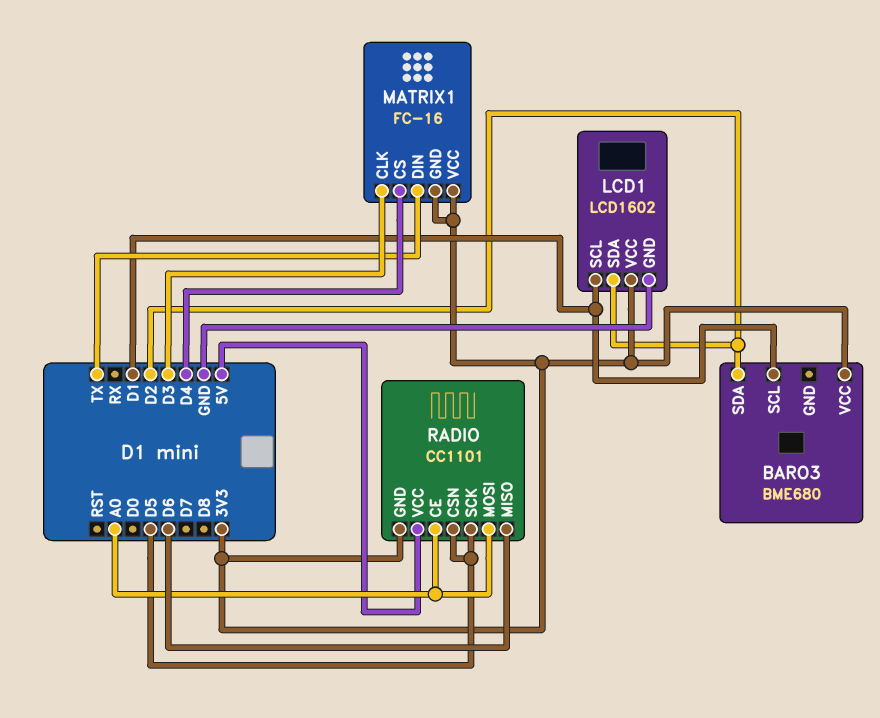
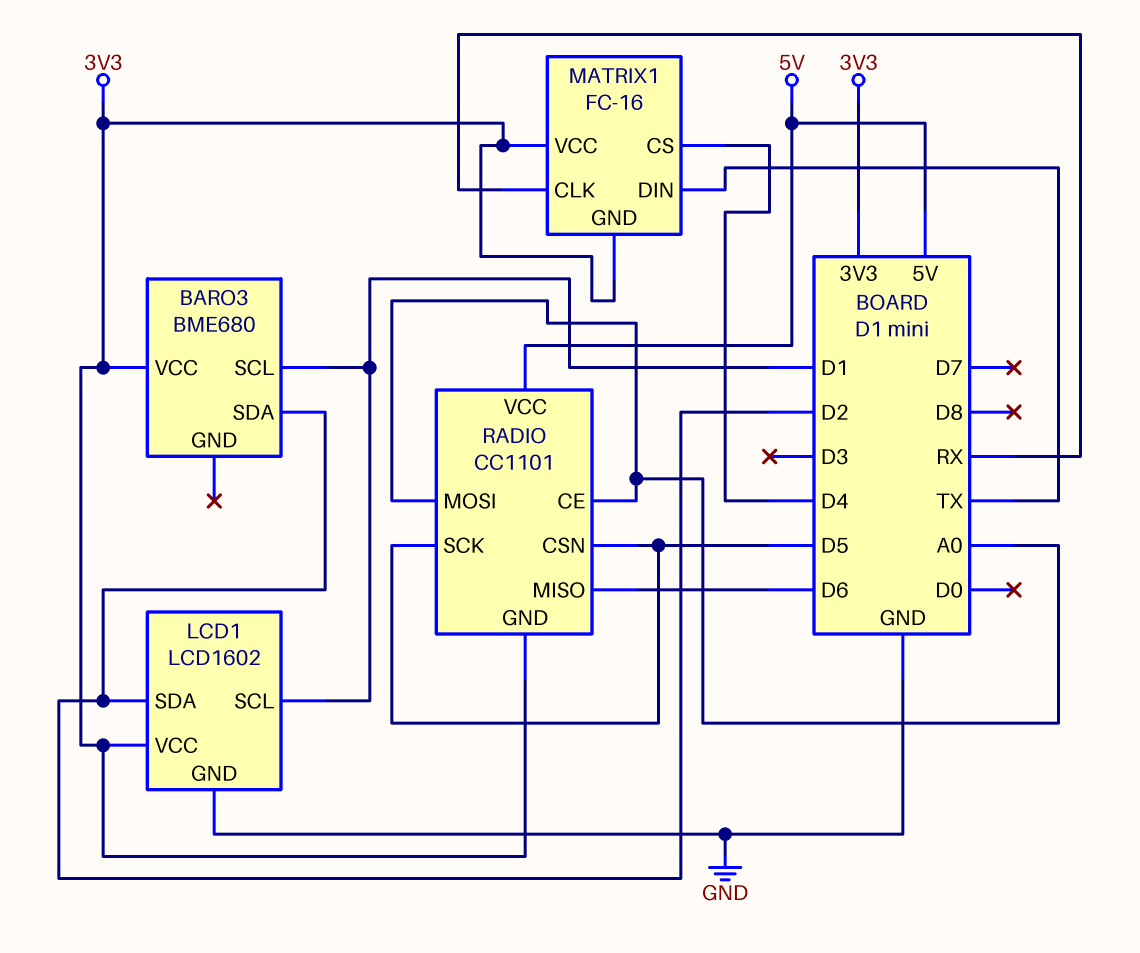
MATRIX1 pin CLK: D3 -> RX

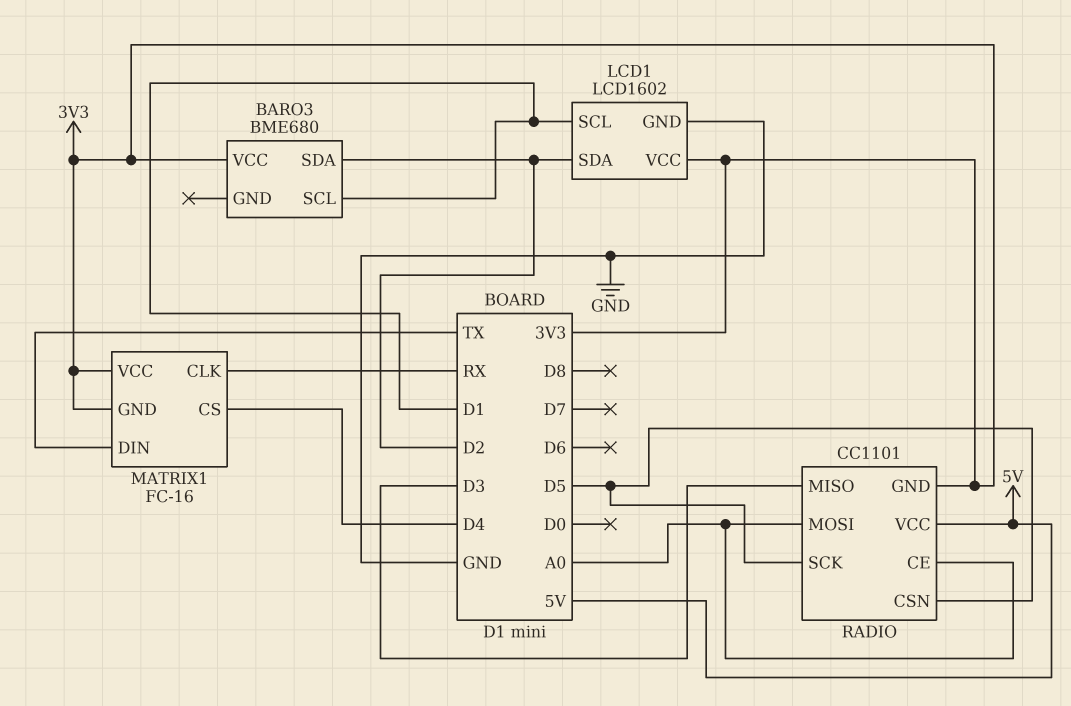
RADIO pin MISO: D6 -> D3

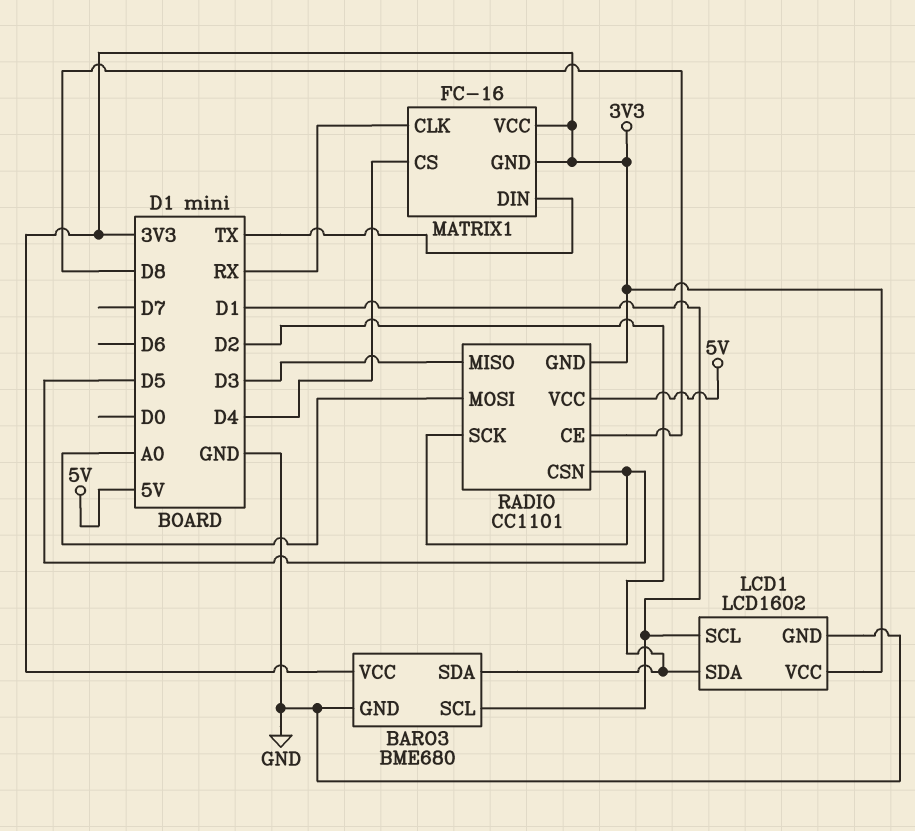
BARO3 pin GND: none -> GND
RADIO pin CE: A0 -> D8

